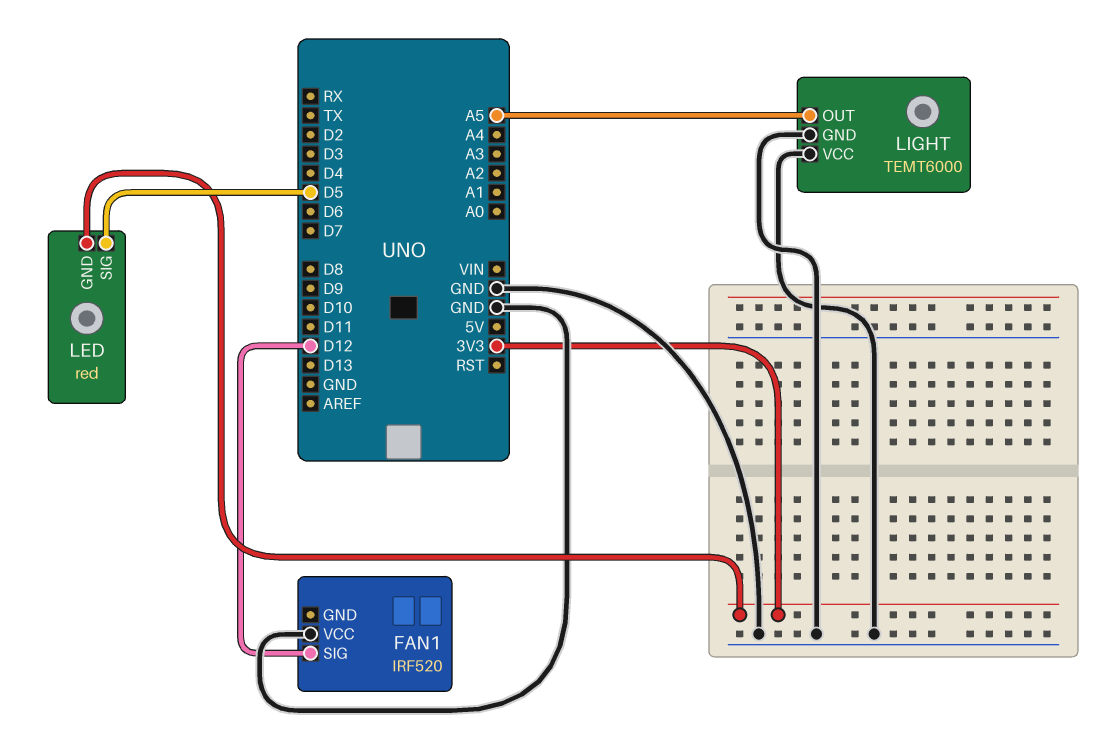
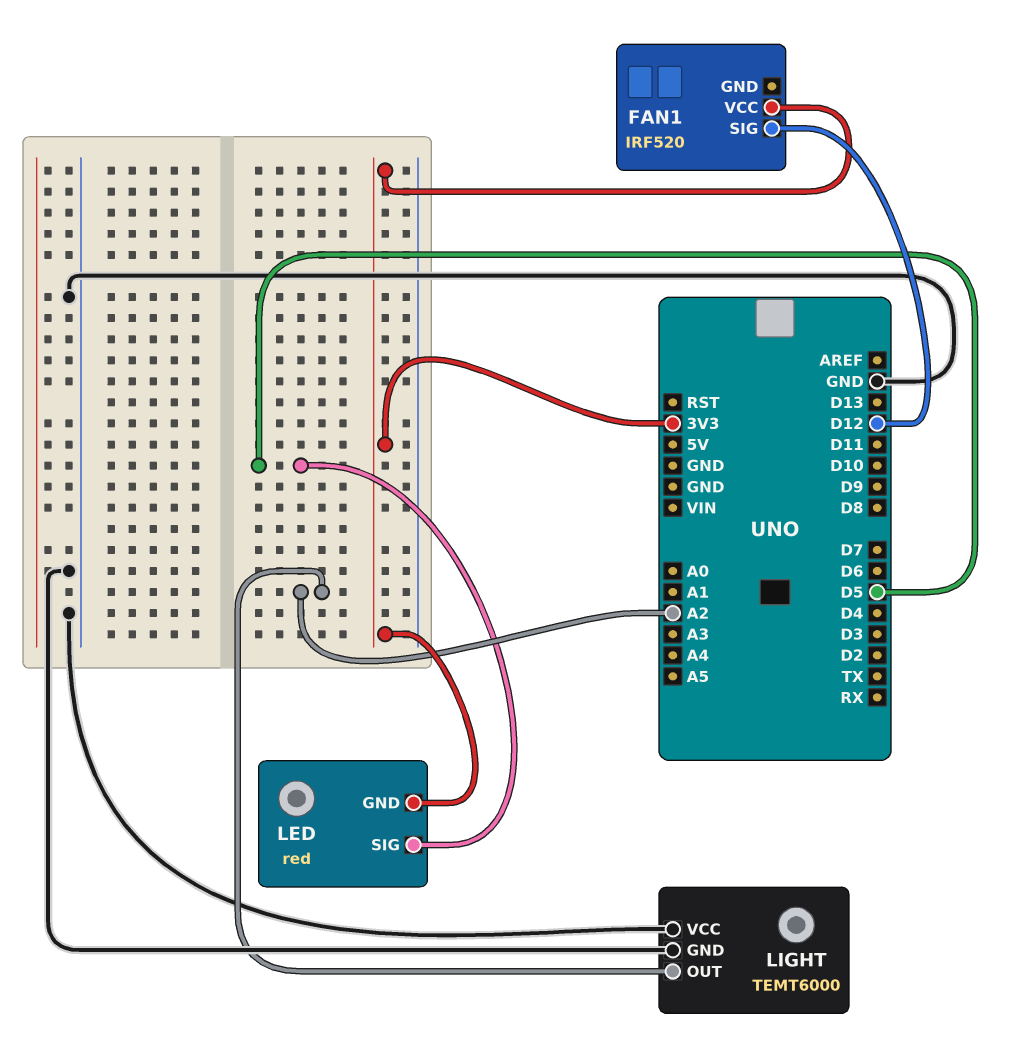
FAN1 pin VCC: GND -> 3V3
LIGHT pin OUT: A5 -> A2

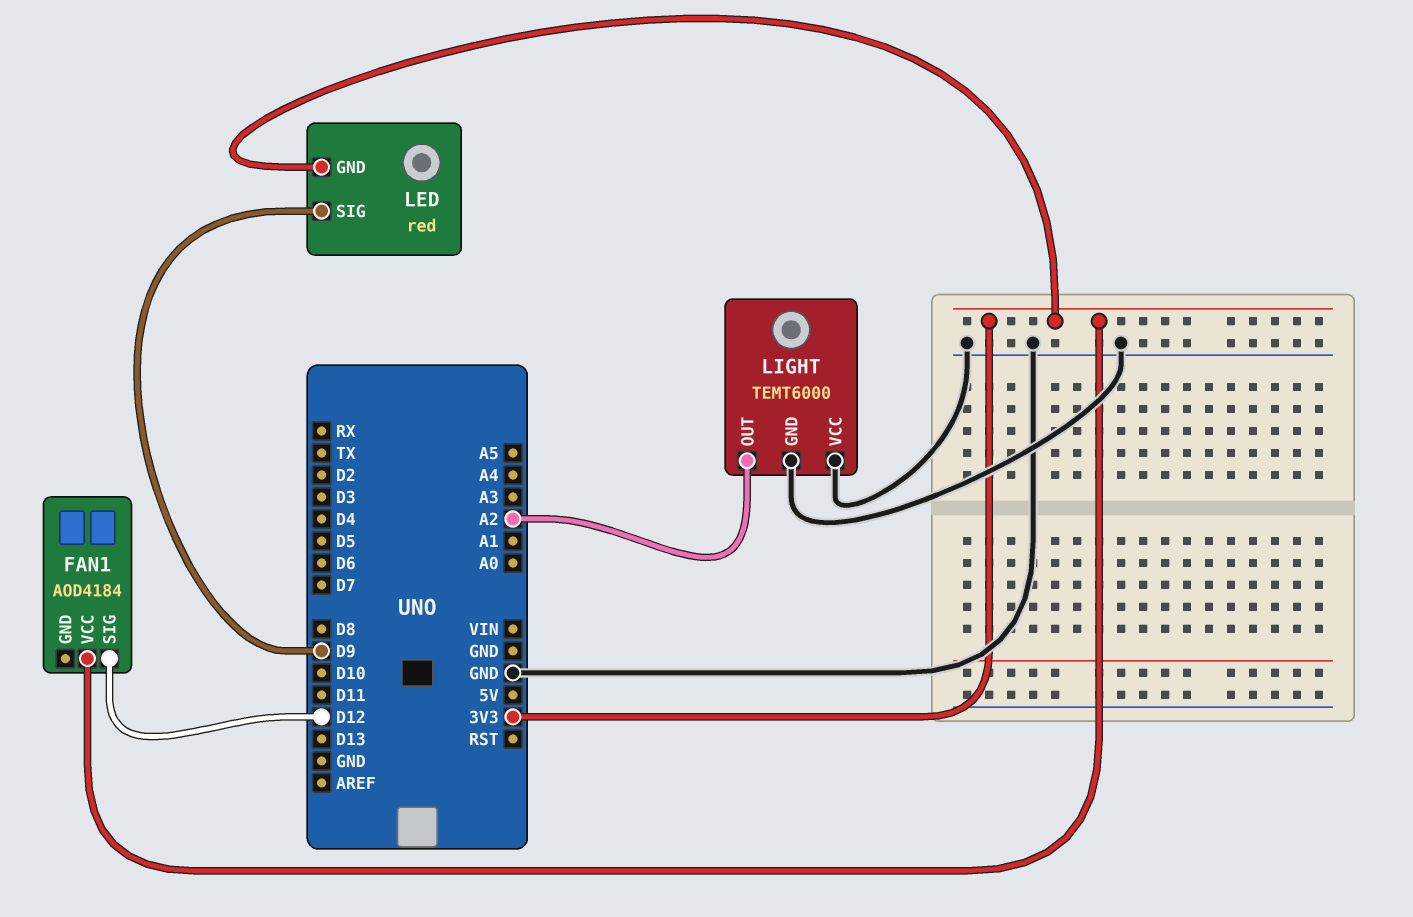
FAN1: IRF520 -> AOD4184
LED pin SIG: D5 -> D9

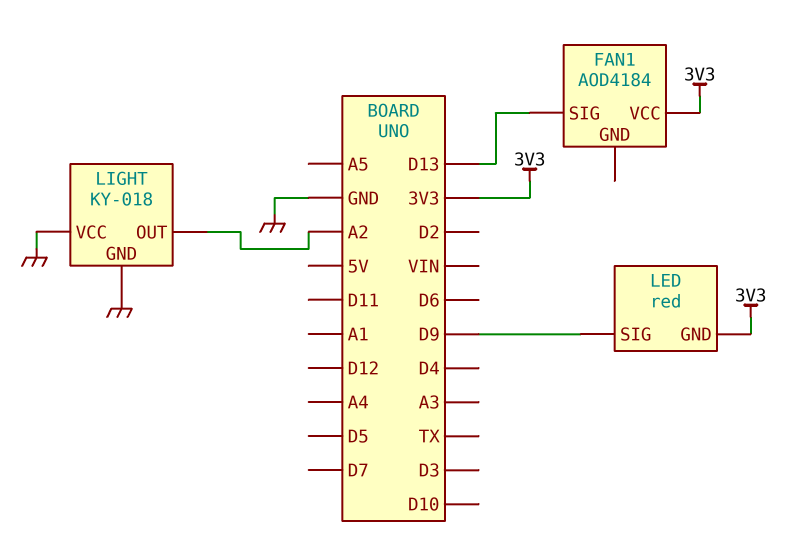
FAN1 pin SIG: D12 -> D13
LIGHT: TEMT6000 -> KY-018

